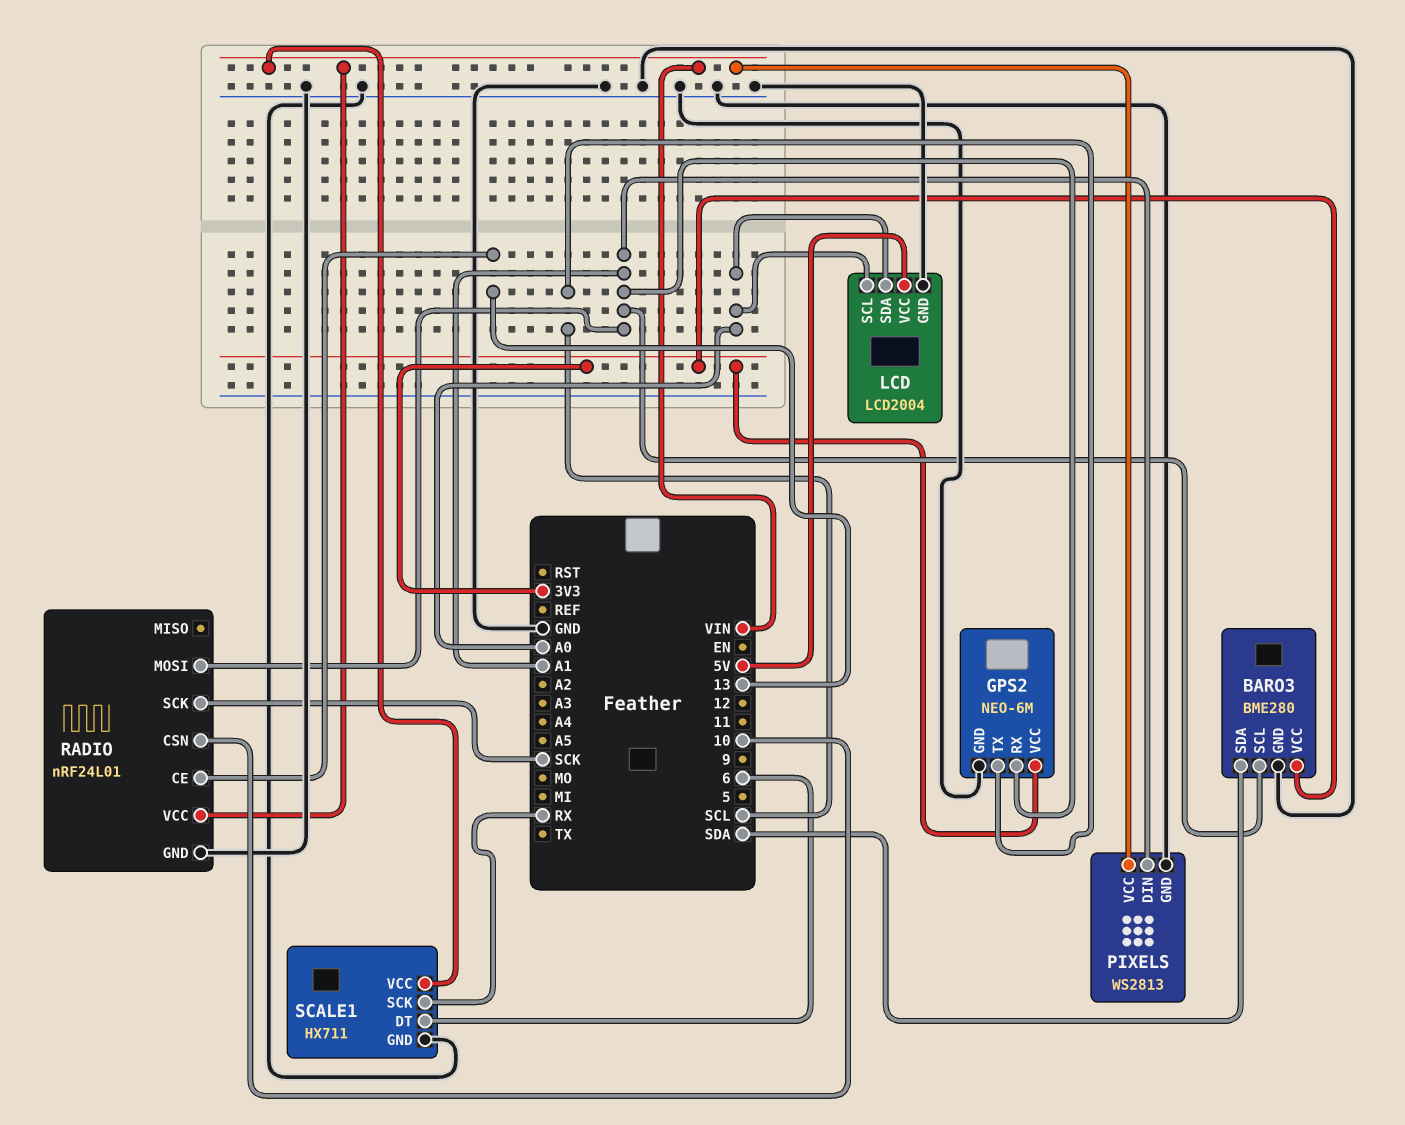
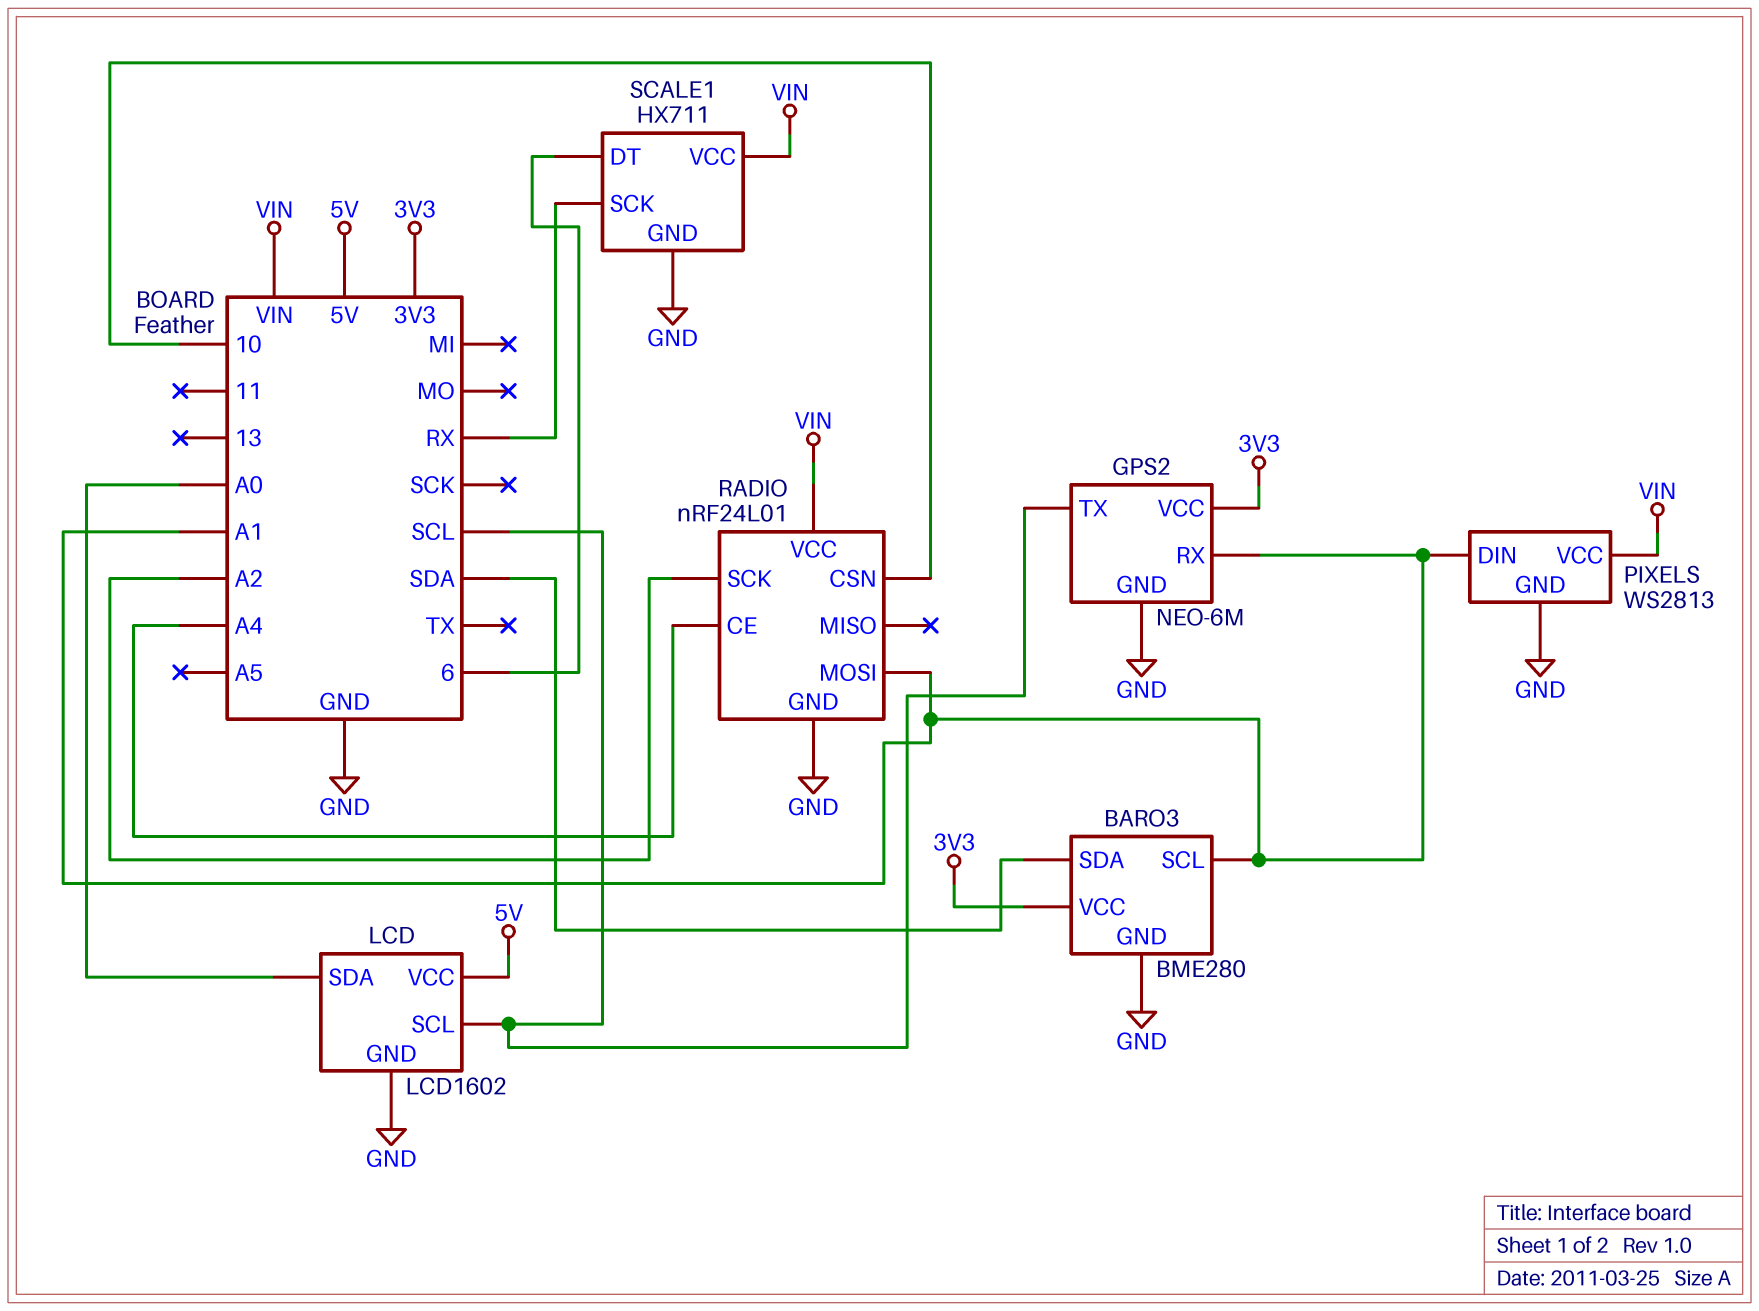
LCD: LCD2004 -> LCD1602
LCD pin SCL: A0 -> SCL
RADIO pin CE: 13 -> A4
RADIO pin SCK: SCK -> A2

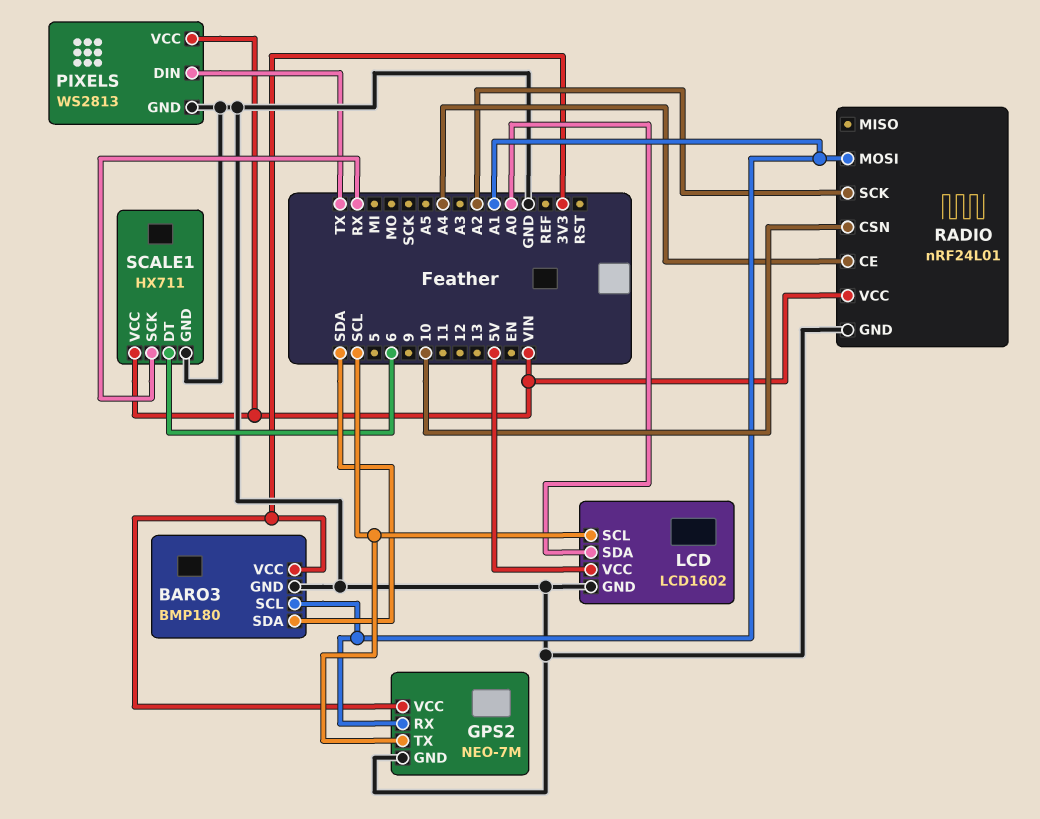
BARO3: BME280 -> BMP180
GPS2: NEO-6M -> NEO-7M
PIXELS pin DIN: A1 -> TX

